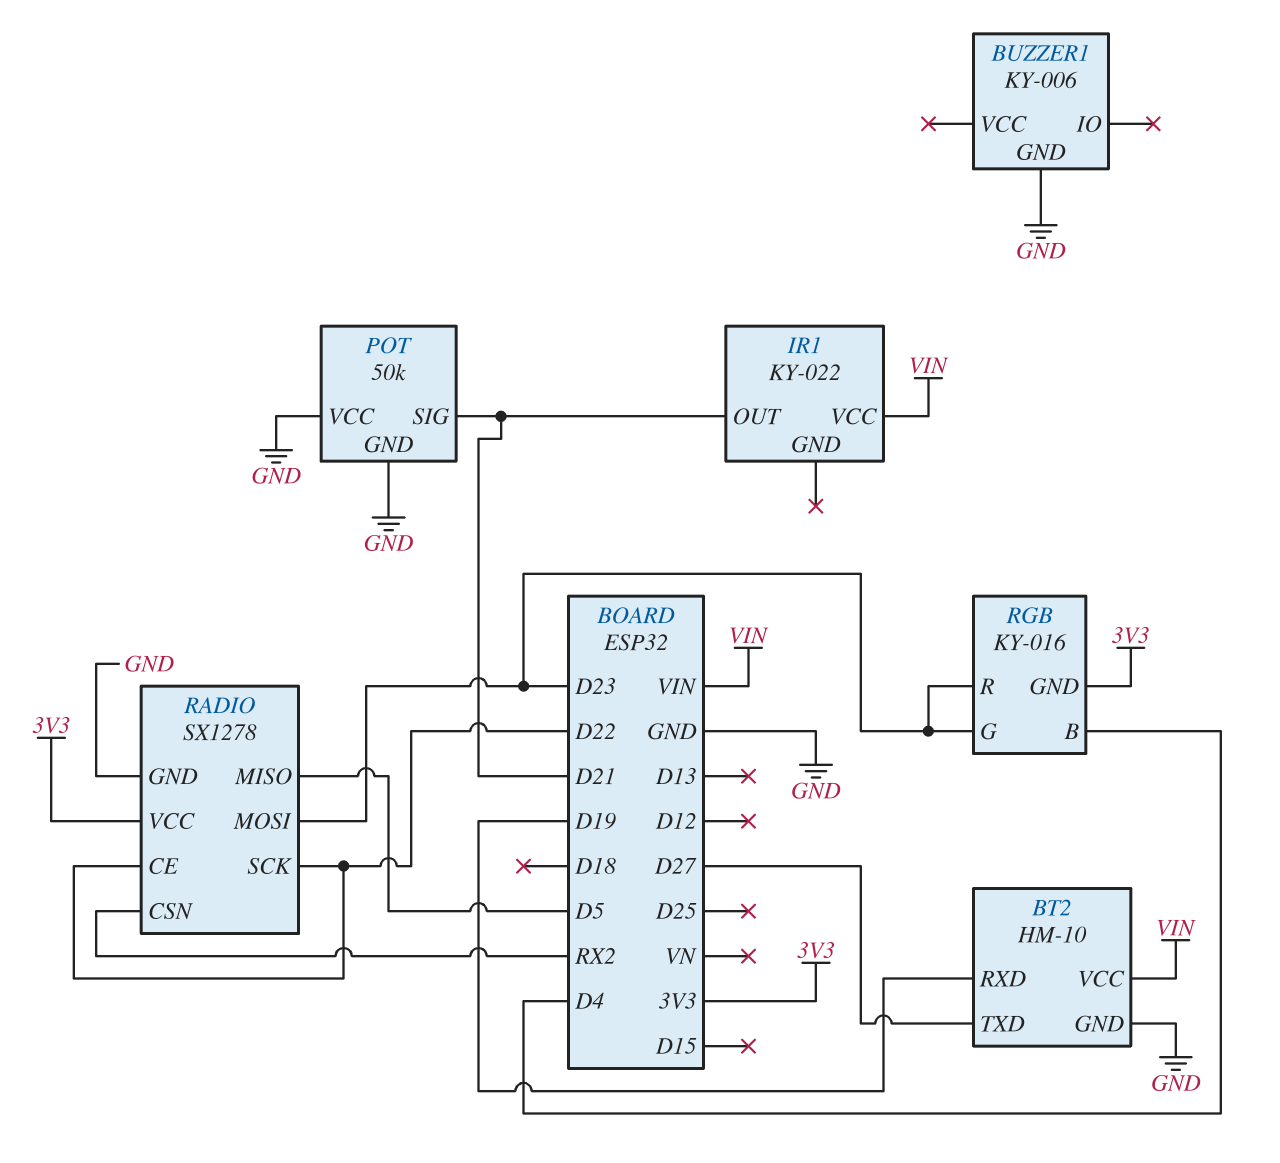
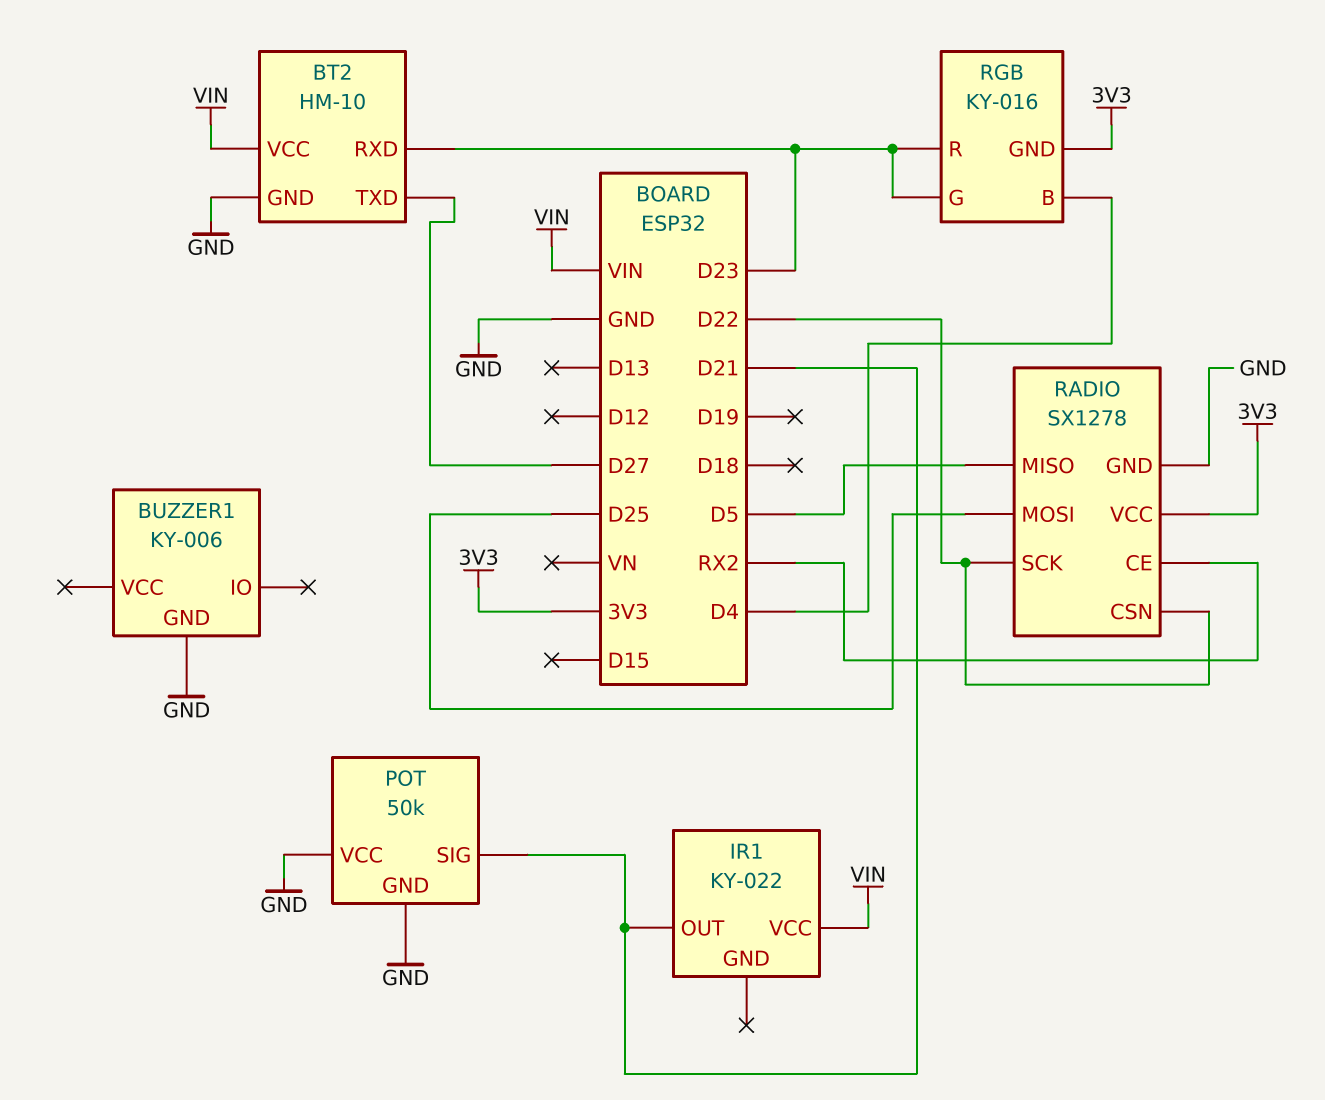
BT2 pin RXD: D19 -> D23
RADIO pin CE: D22 -> RX2
RADIO pin CSN: RX2 -> D22
RADIO pin MOSI: D23 -> D25

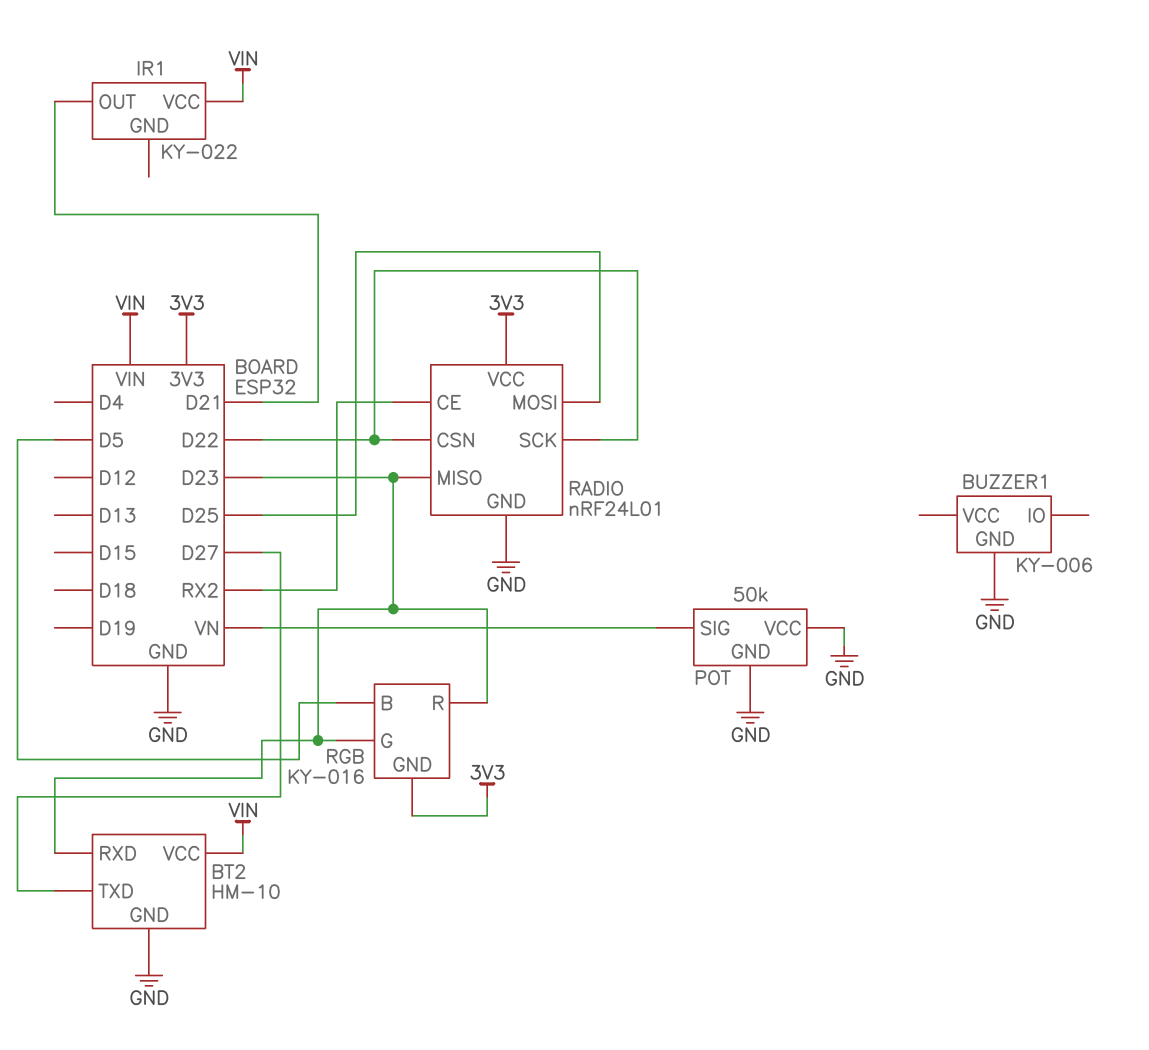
POT pin SIG: D21 -> VN
RADIO: SX1278 -> nRF24L01
RADIO pin MISO: D5 -> D23
RGB pin B: D4 -> D5

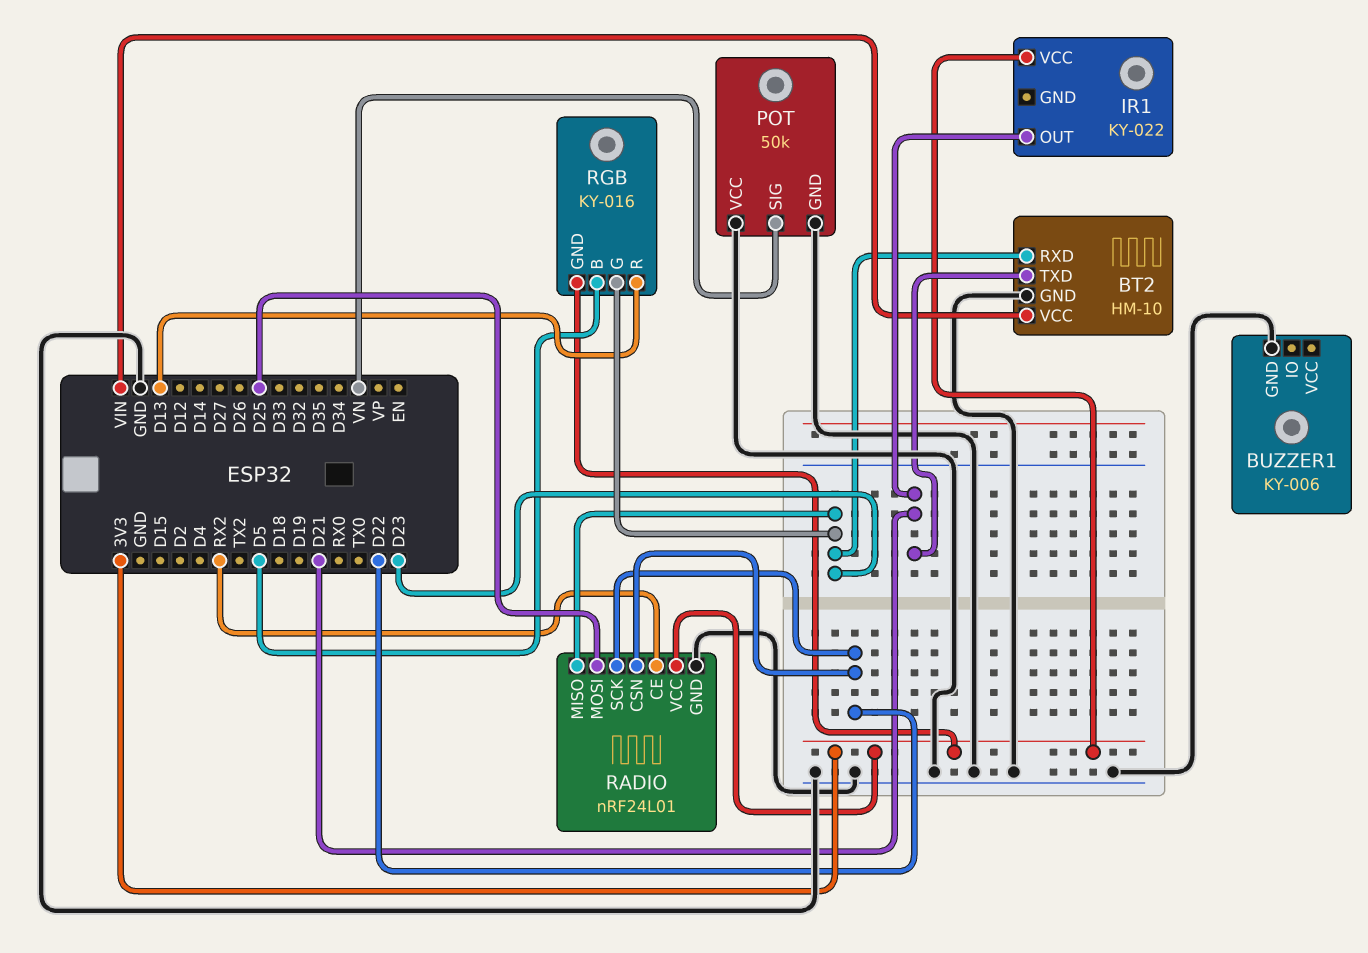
BT2 pin TXD: D27 -> D21
IR1 pin VCC: VIN -> 3V3
RGB pin R: D23 -> D13

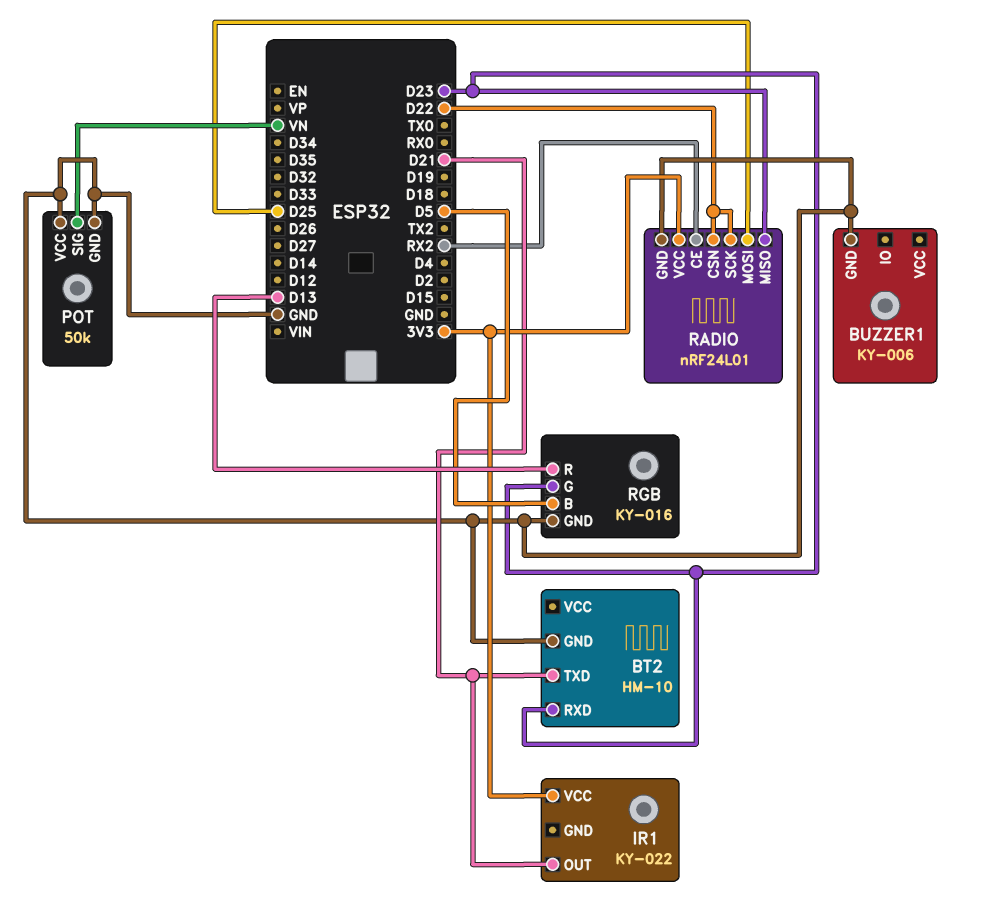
BT2 pin VCC: VIN -> none
RGB pin GND: 3V3 -> GND

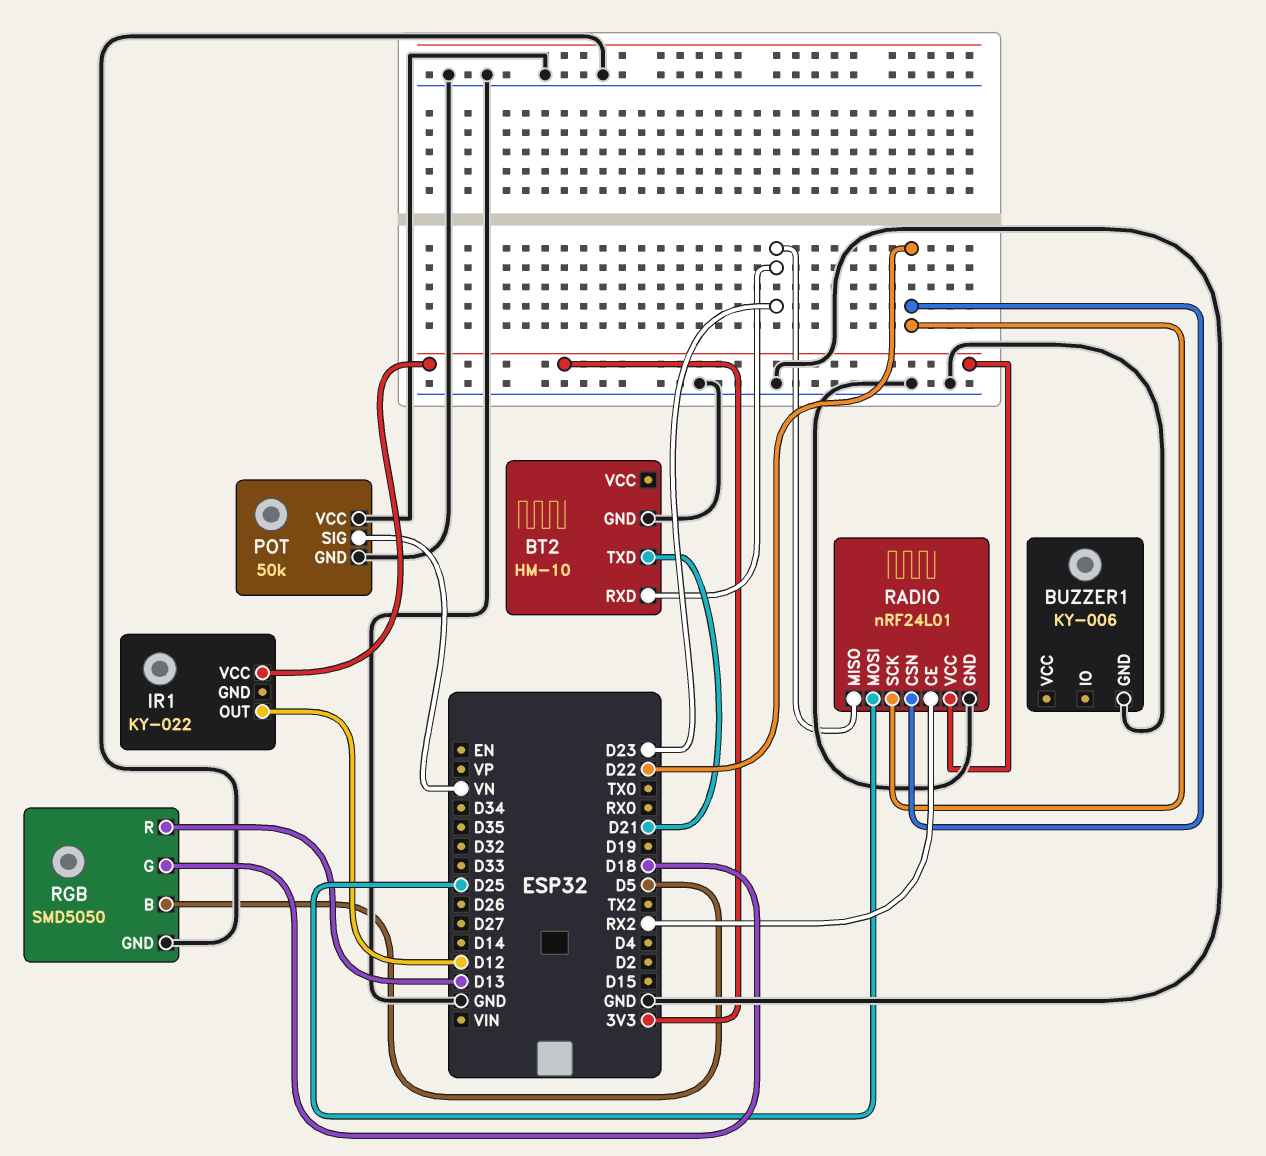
IR1 pin OUT: D21 -> D12
RGB: KY-016 -> SMD5050
RGB pin G: D23 -> D18

